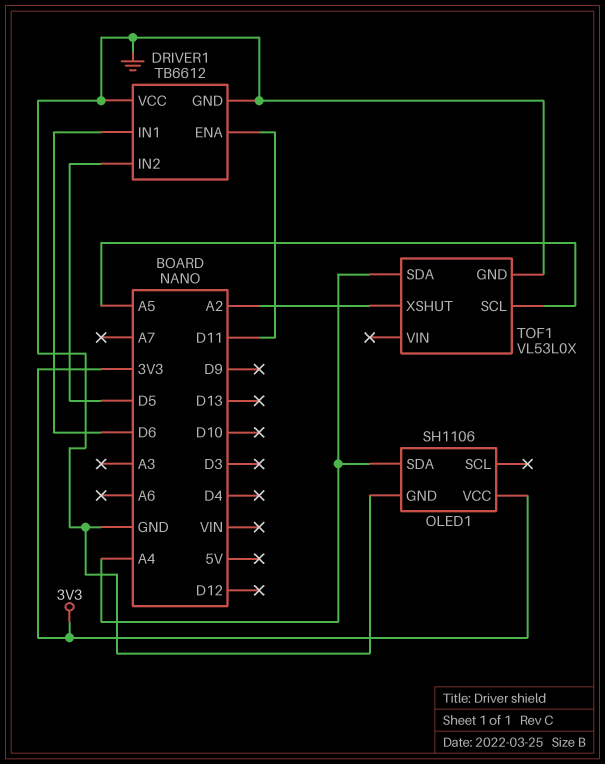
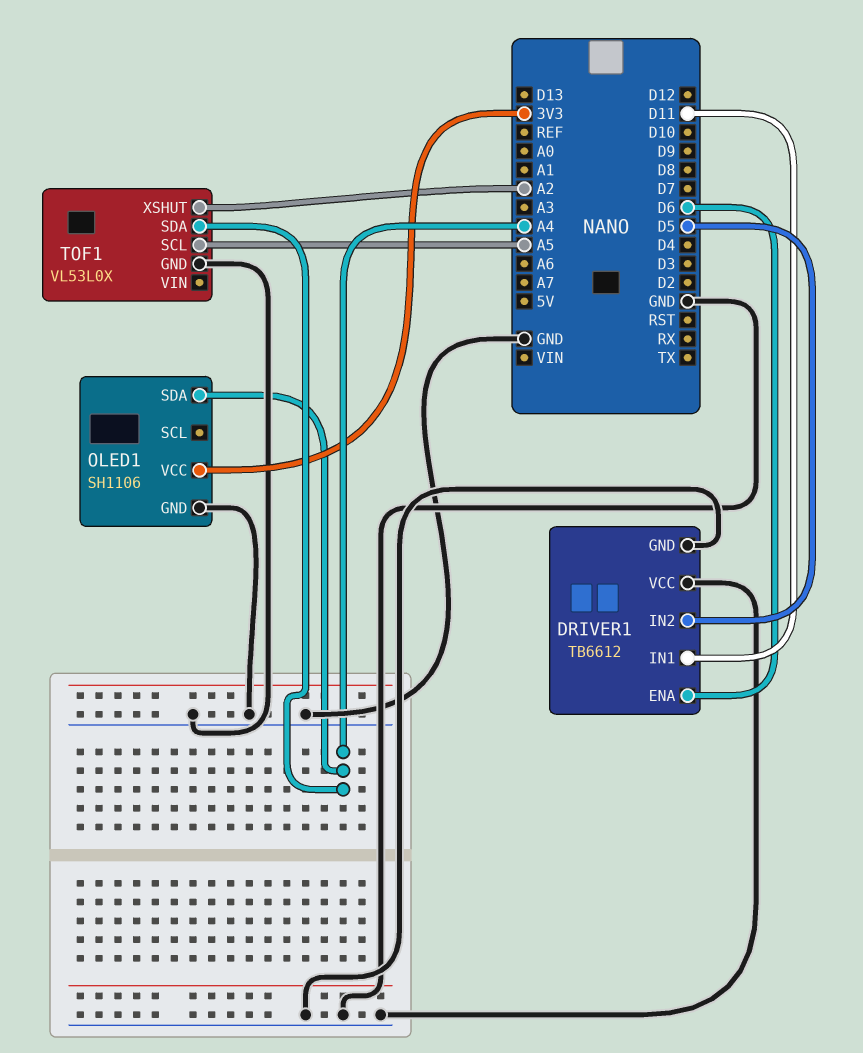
DRIVER1 pin ENA: D11 -> D6
DRIVER1 pin IN1: D6 -> D11

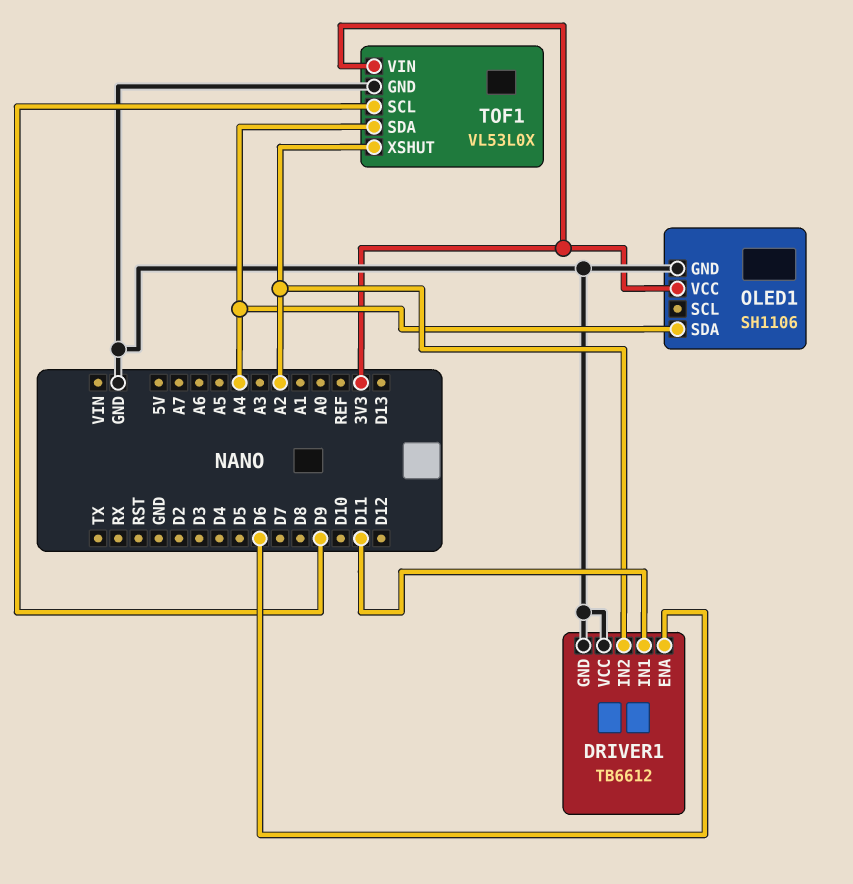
DRIVER1 pin IN2: D5 -> A2
TOF1 pin SCL: A5 -> D9
TOF1 pin VIN: none -> 3V3

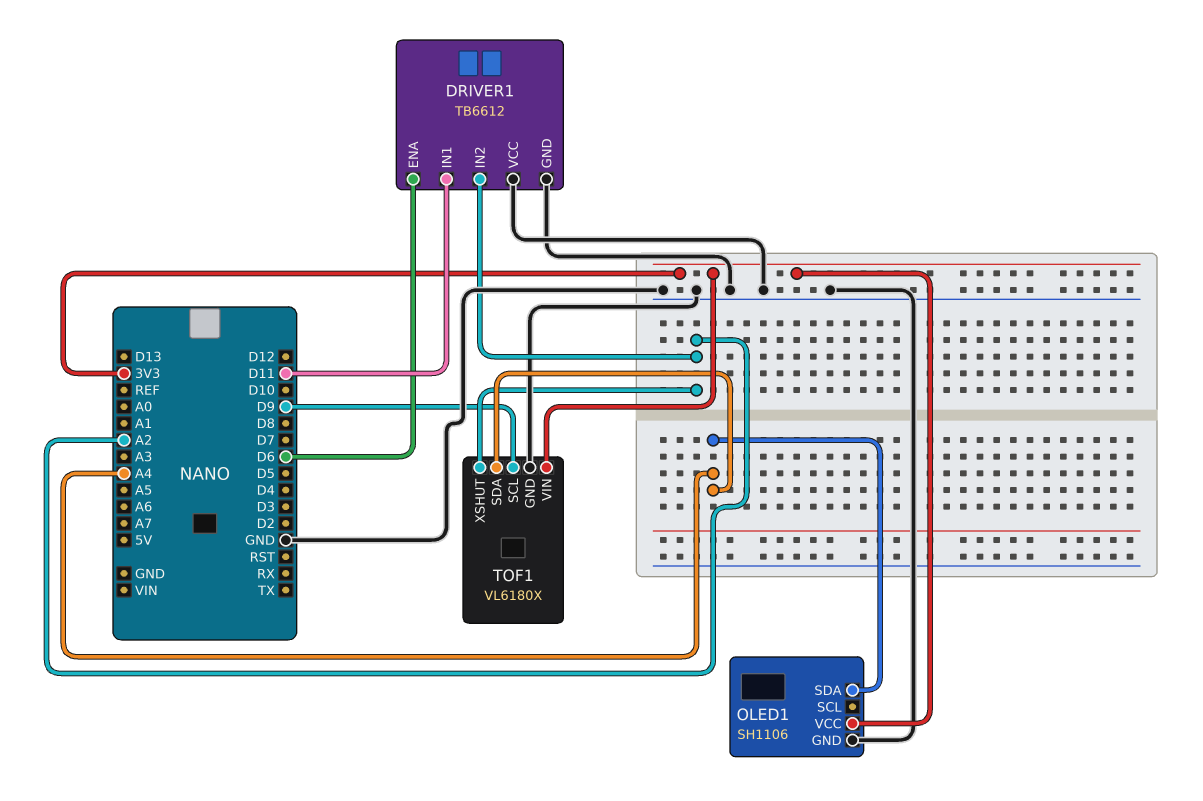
TOF1: VL53L0X -> VL6180X

